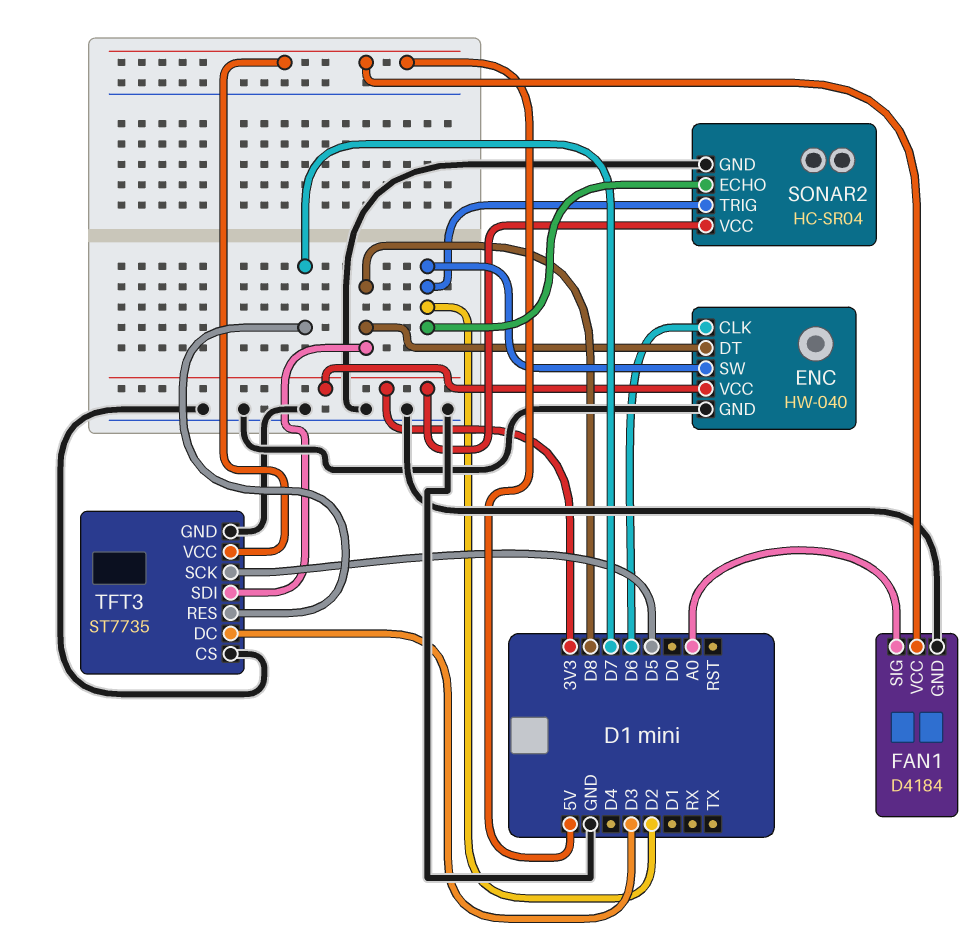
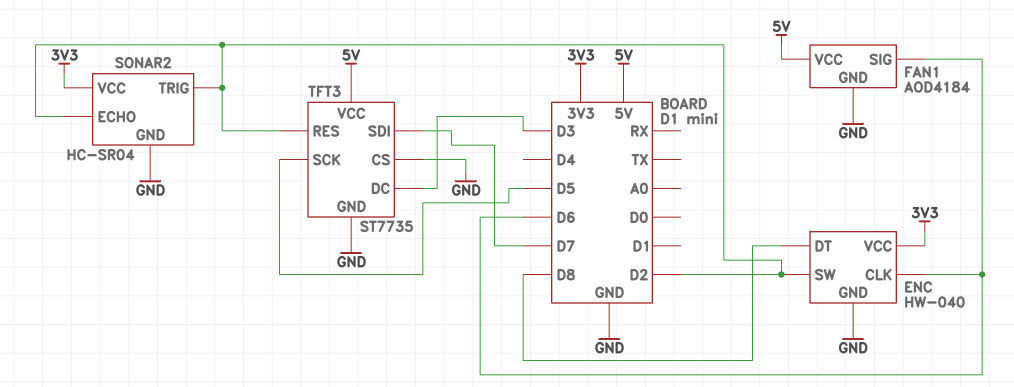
FAN1: D4184 -> AOD4184
FAN1 pin SIG: A0 -> D6
TFT3 pin RES: D7 -> D2
TFT3 pin SDI: D8 -> D7

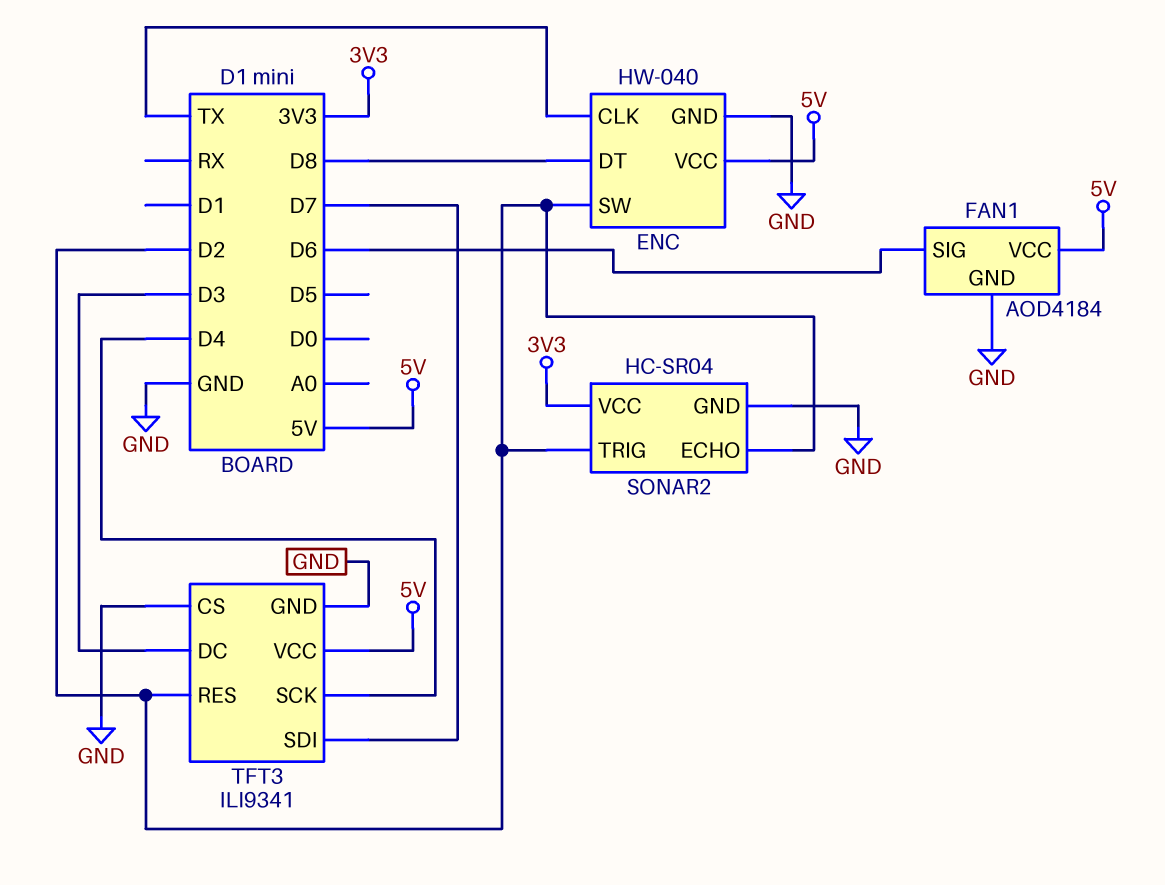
ENC pin CLK: D6 -> TX
ENC pin VCC: 3V3 -> 5V
TFT3: ST7735 -> ILI9341
TFT3 pin SCK: D5 -> D4

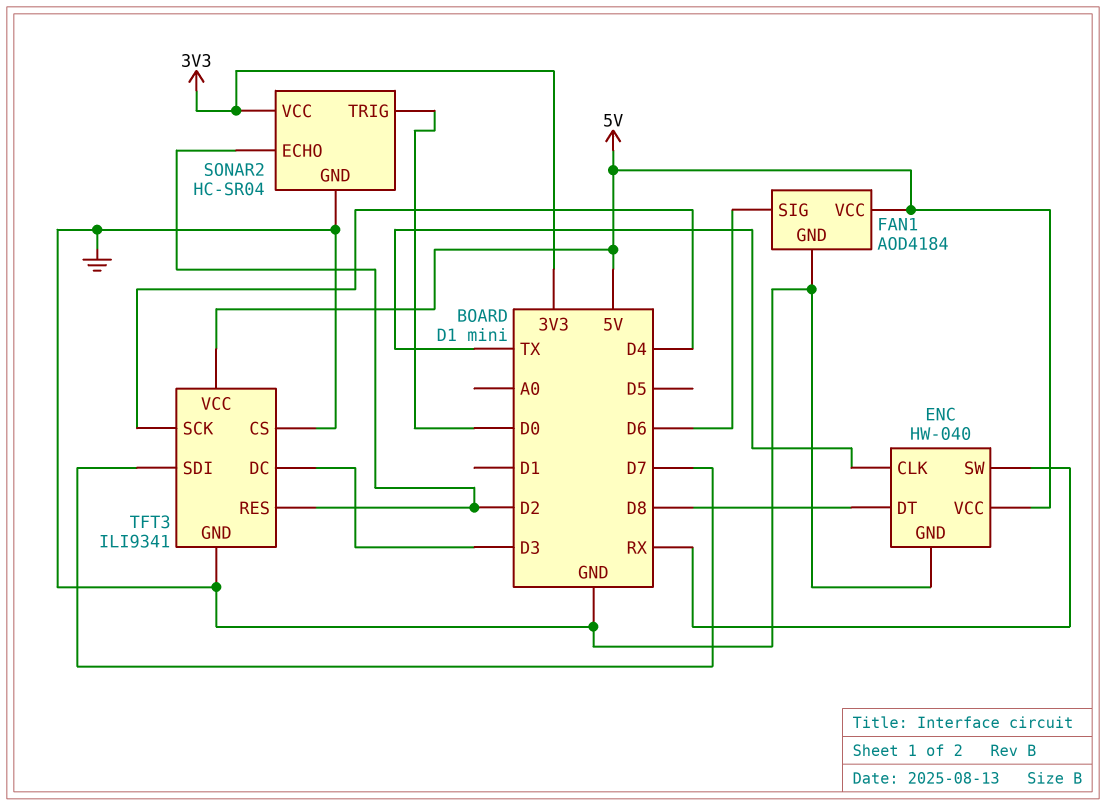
ENC pin SW: D2 -> RX
SONAR2 pin TRIG: D2 -> D0

